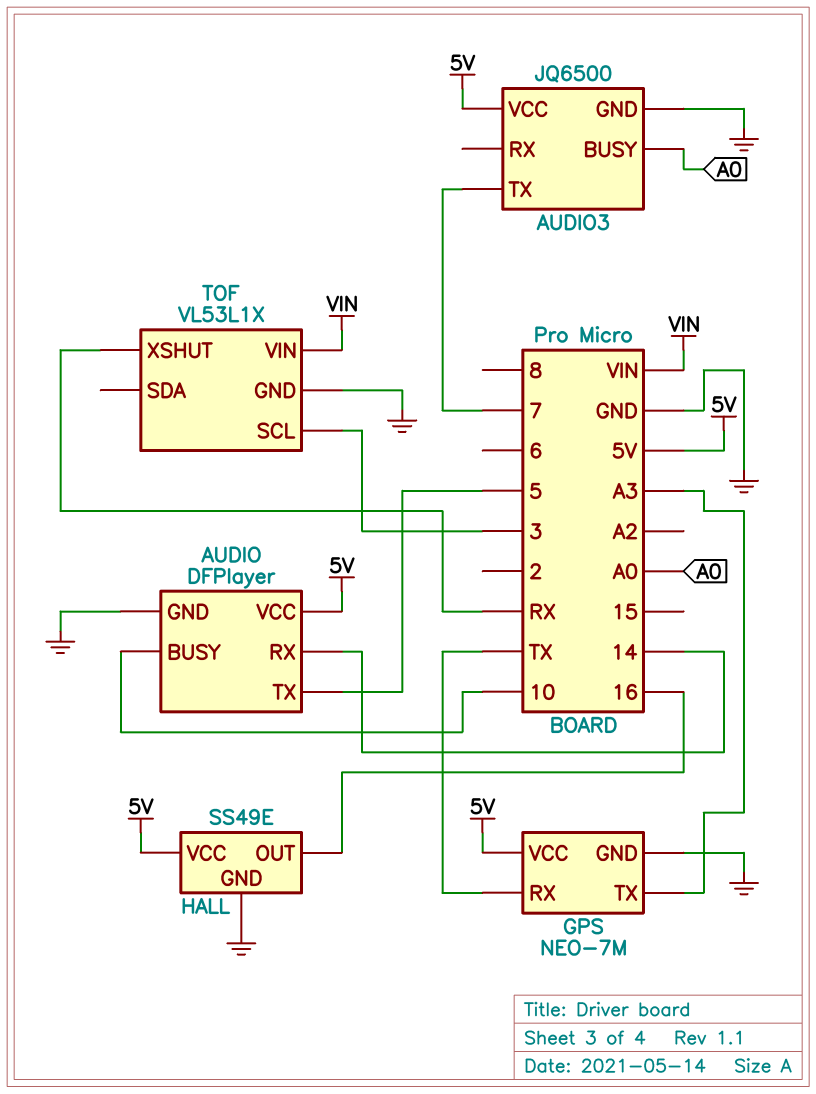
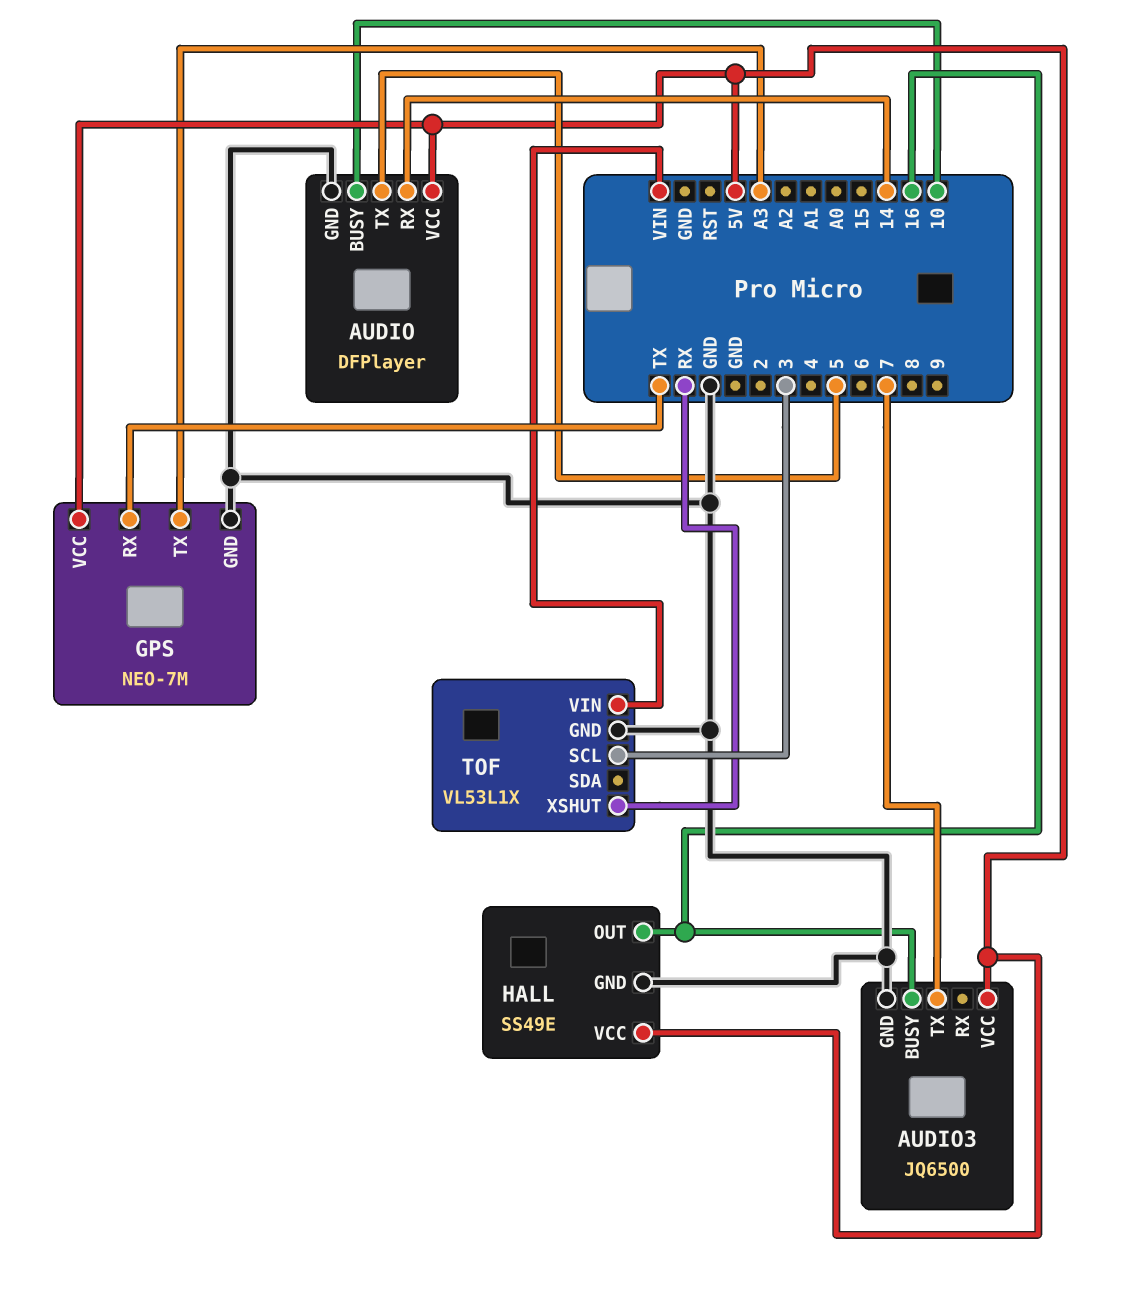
AUDIO3 pin BUSY: A0 -> 16

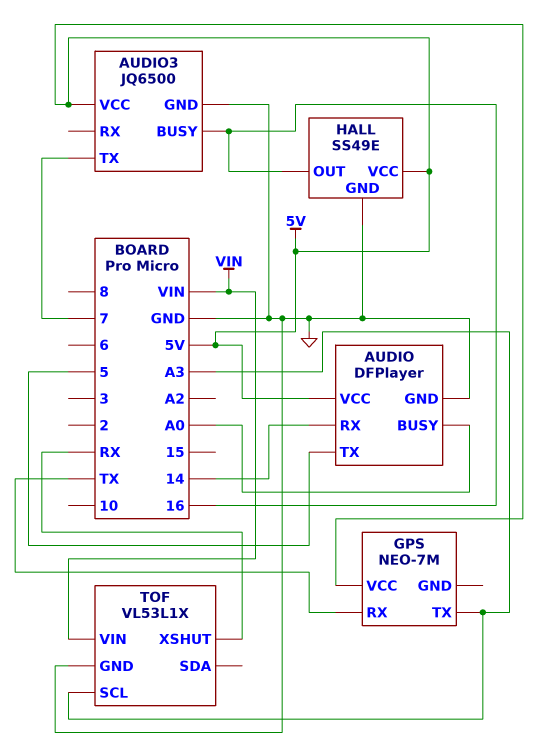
AUDIO pin BUSY: 10 -> A0
GPS pin GND: GND -> none
TOF pin SCL: 3 -> A3

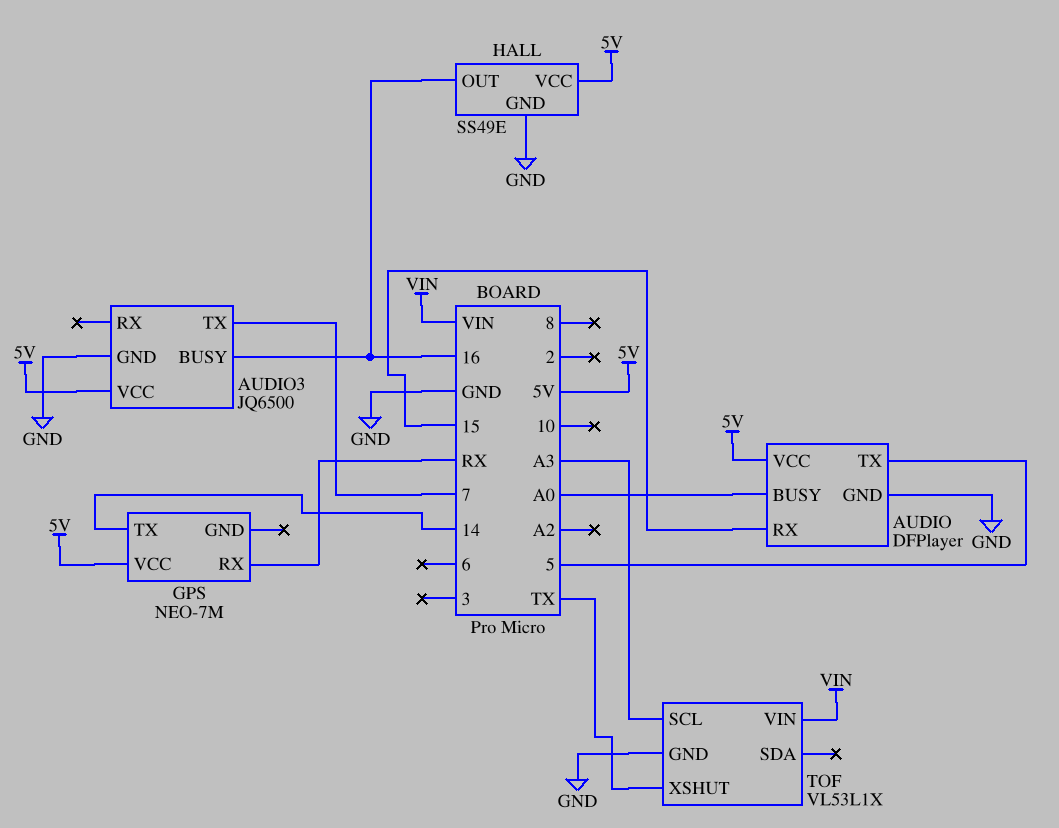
AUDIO pin RX: 14 -> 15
GPS pin RX: TX -> RX
GPS pin TX: A3 -> 14
TOF pin XSHUT: RX -> TX

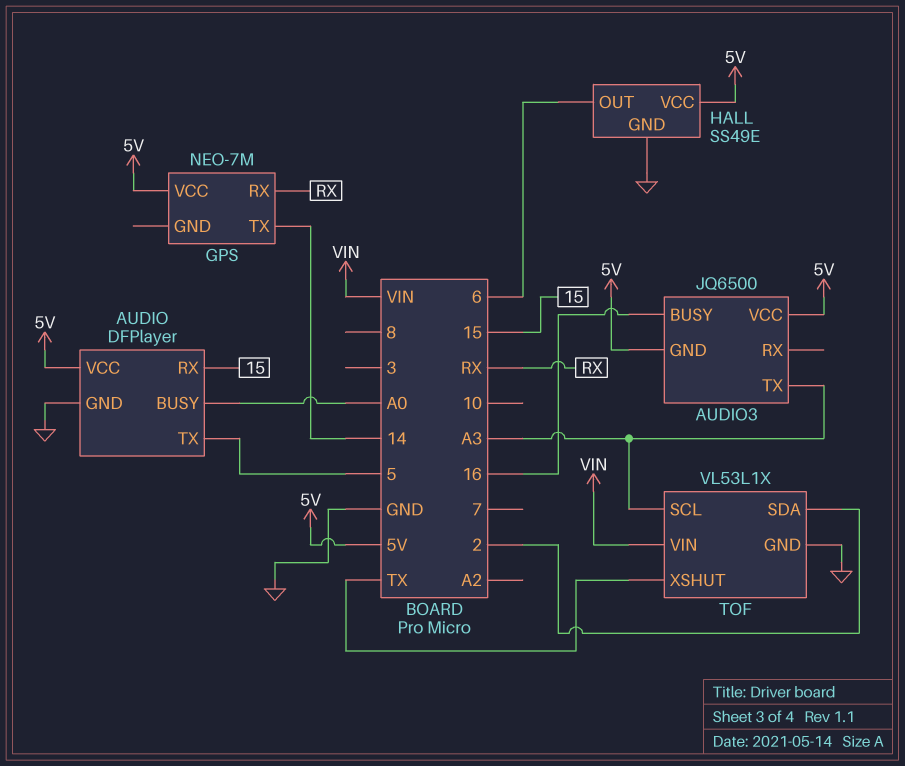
AUDIO3 pin GND: GND -> 5V
AUDIO3 pin TX: 7 -> A3
HALL pin OUT: 16 -> 6
TOF pin SDA: none -> 2

